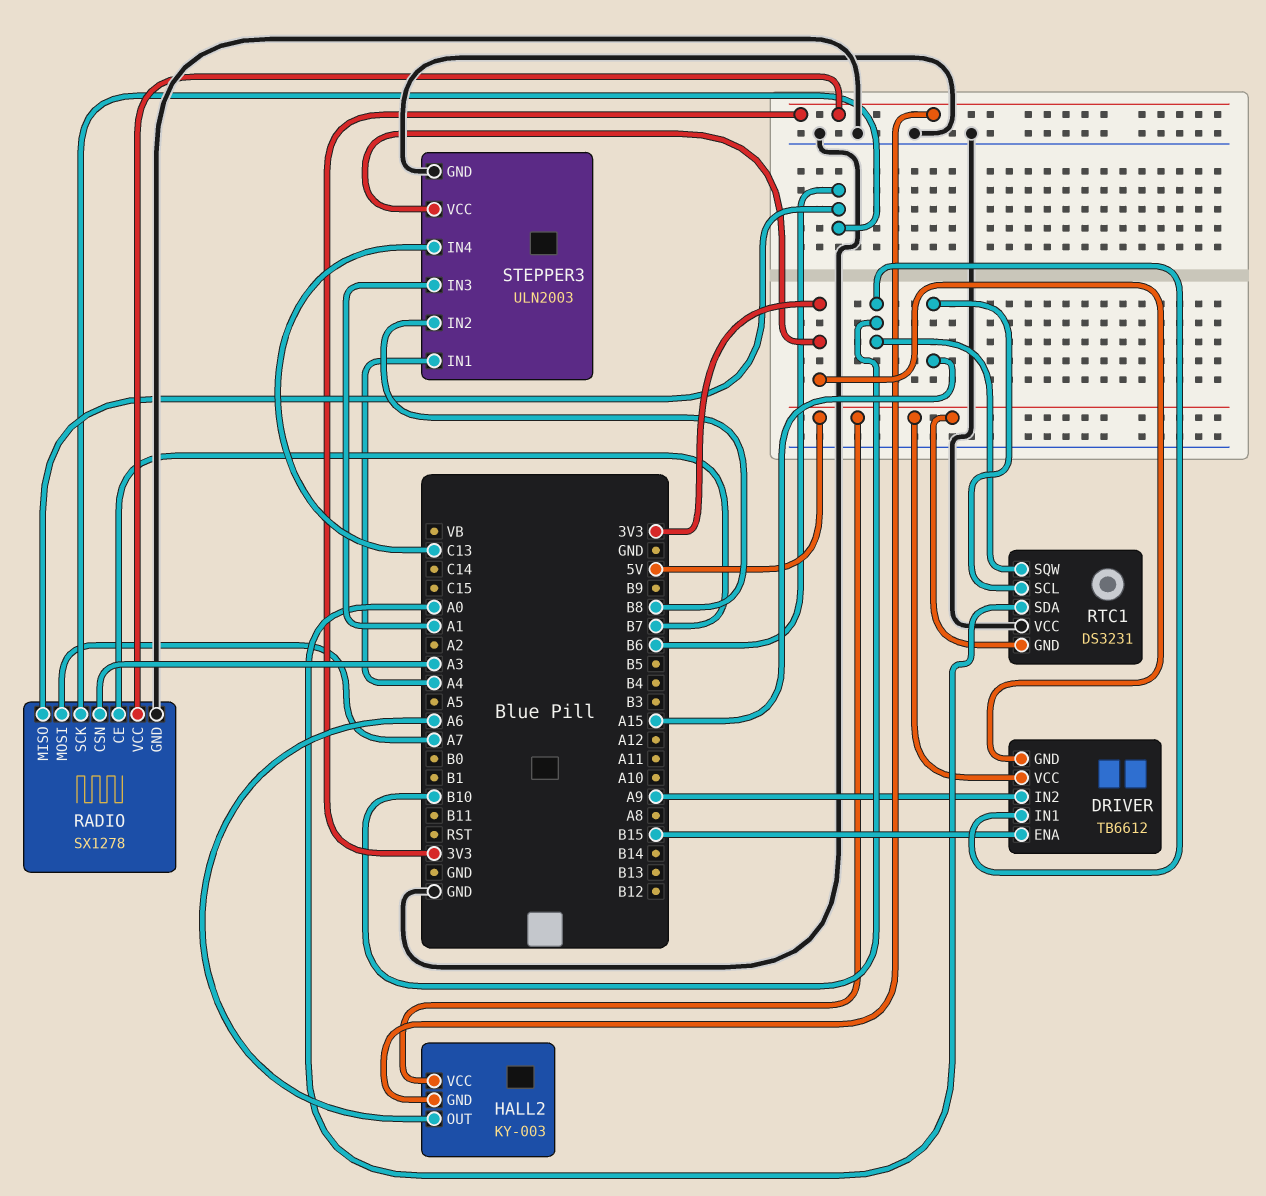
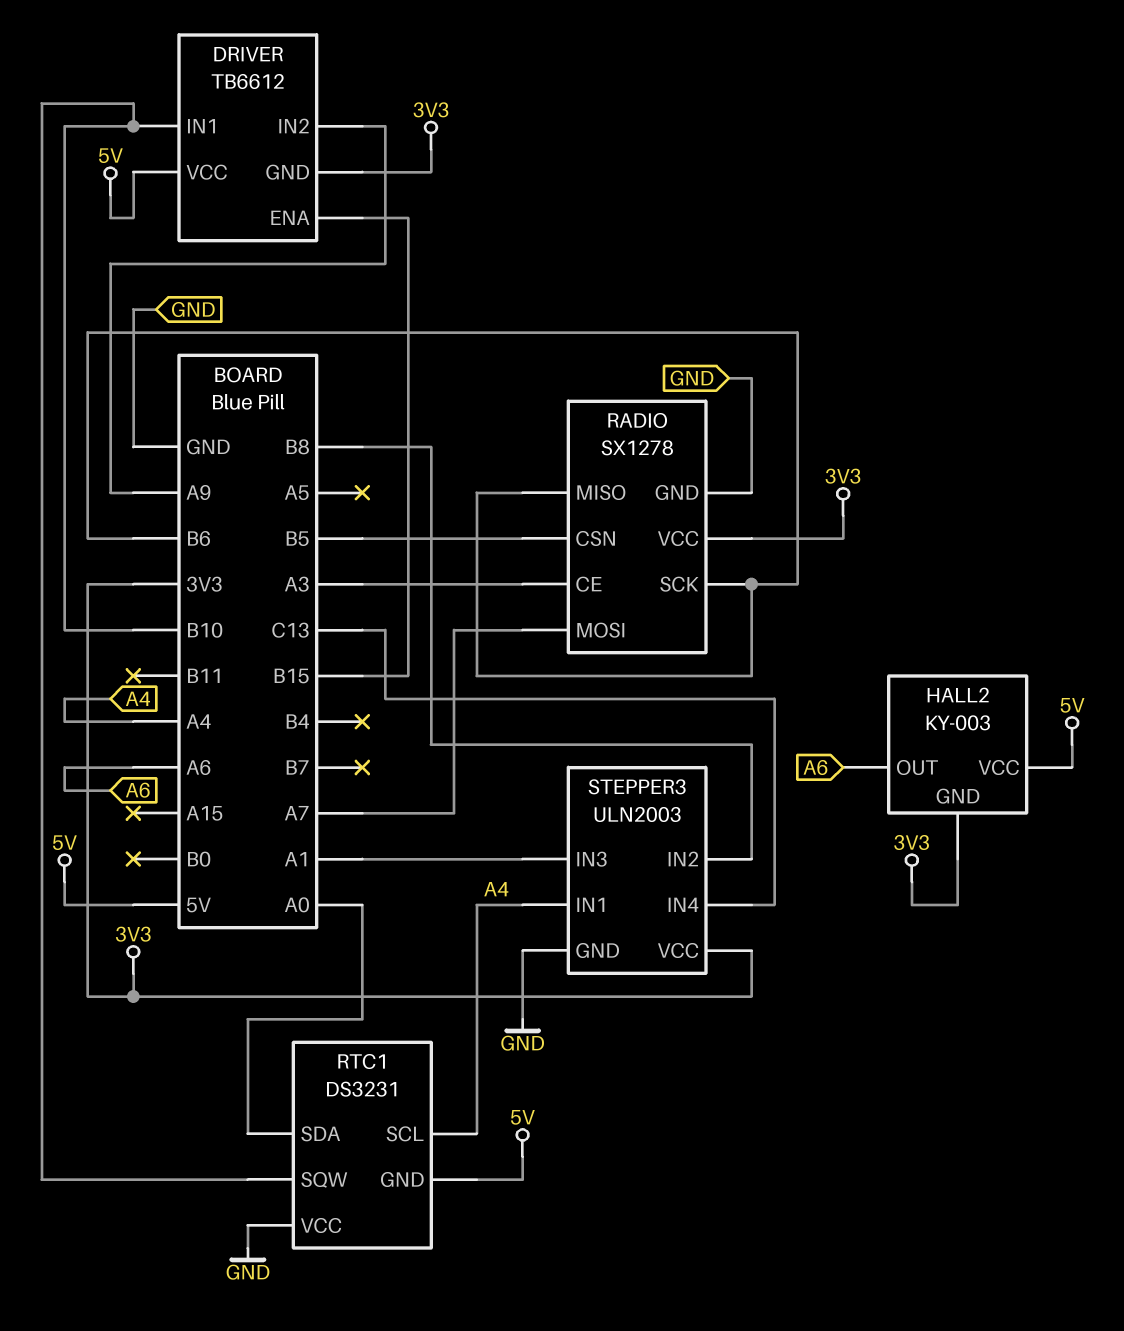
RADIO pin CE: B7 -> A3
RADIO pin CSN: A3 -> B5
RTC1 pin SCL: A15 -> A4

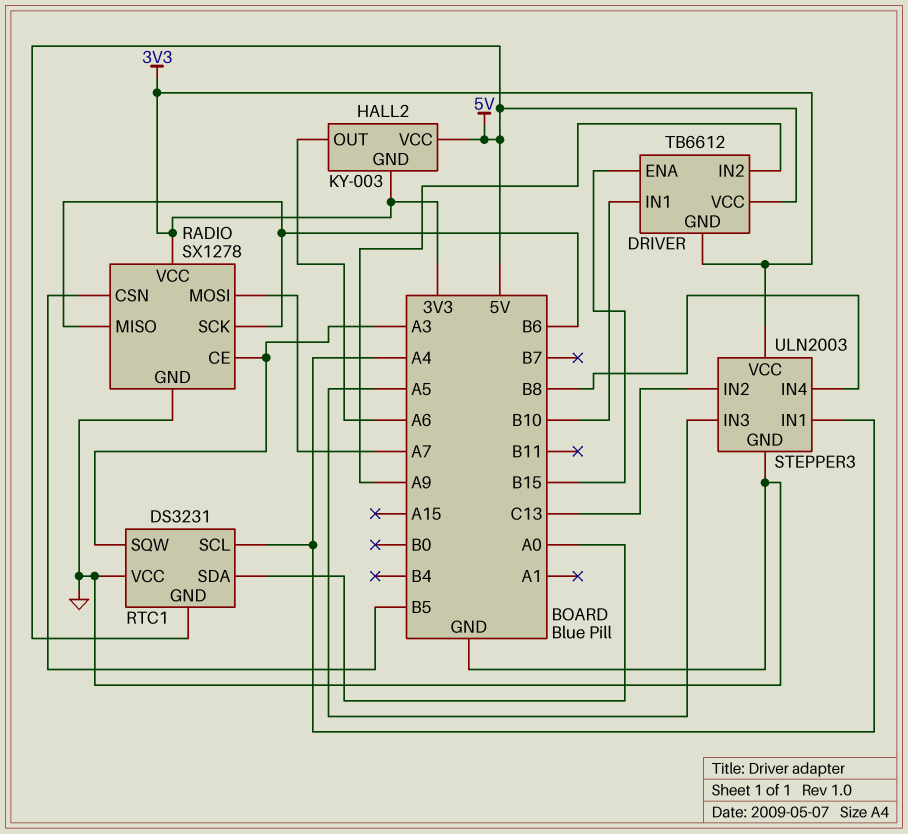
RTC1 pin SQW: B10 -> A3
STEPPER3 pin IN2: B8 -> C13
STEPPER3 pin IN3: A1 -> A5
STEPPER3 pin IN4: C13 -> B8

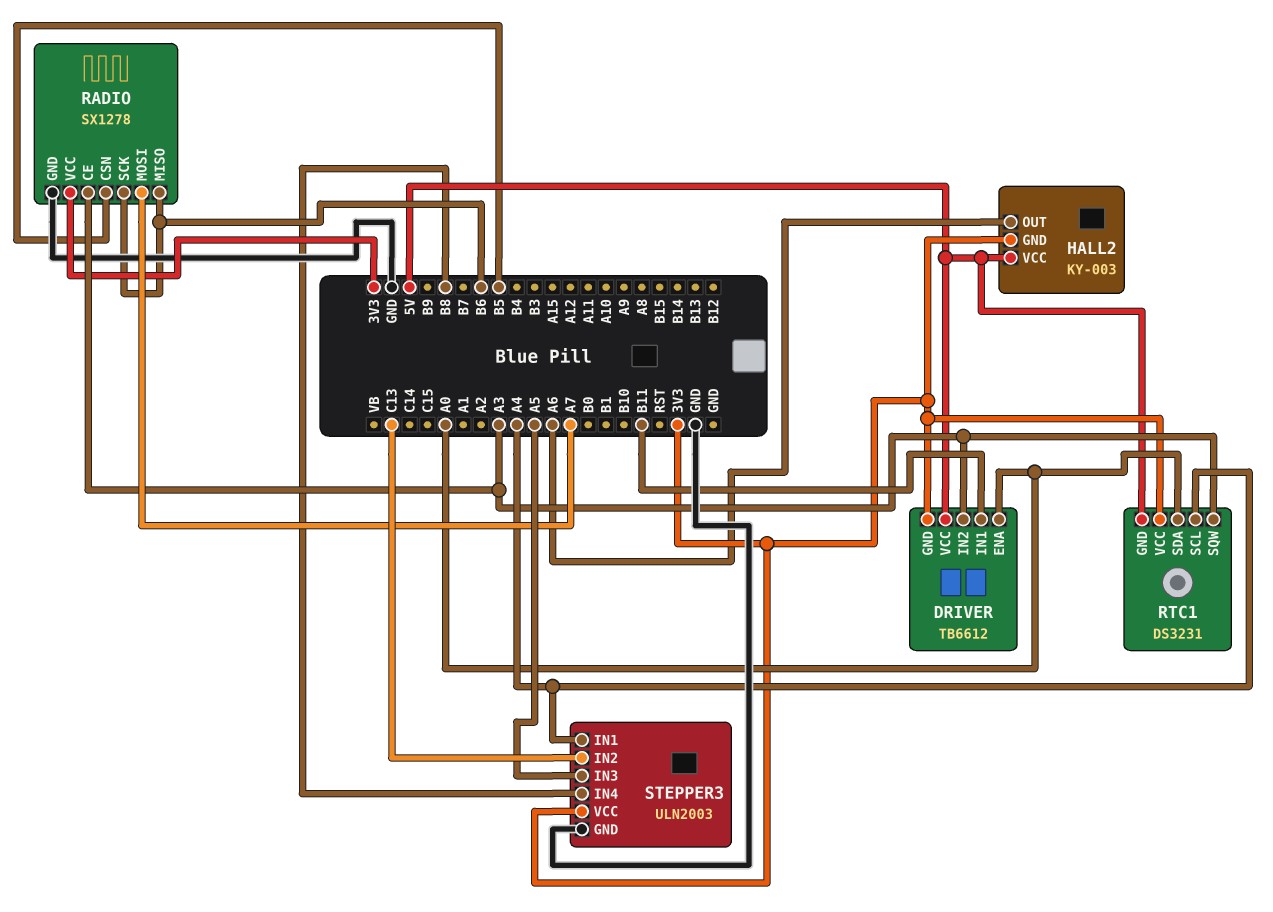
DRIVER pin ENA: B15 -> A0
DRIVER pin IN1: B10 -> B11
DRIVER pin IN2: A9 -> A3
RTC1 pin VCC: GND -> 3V3

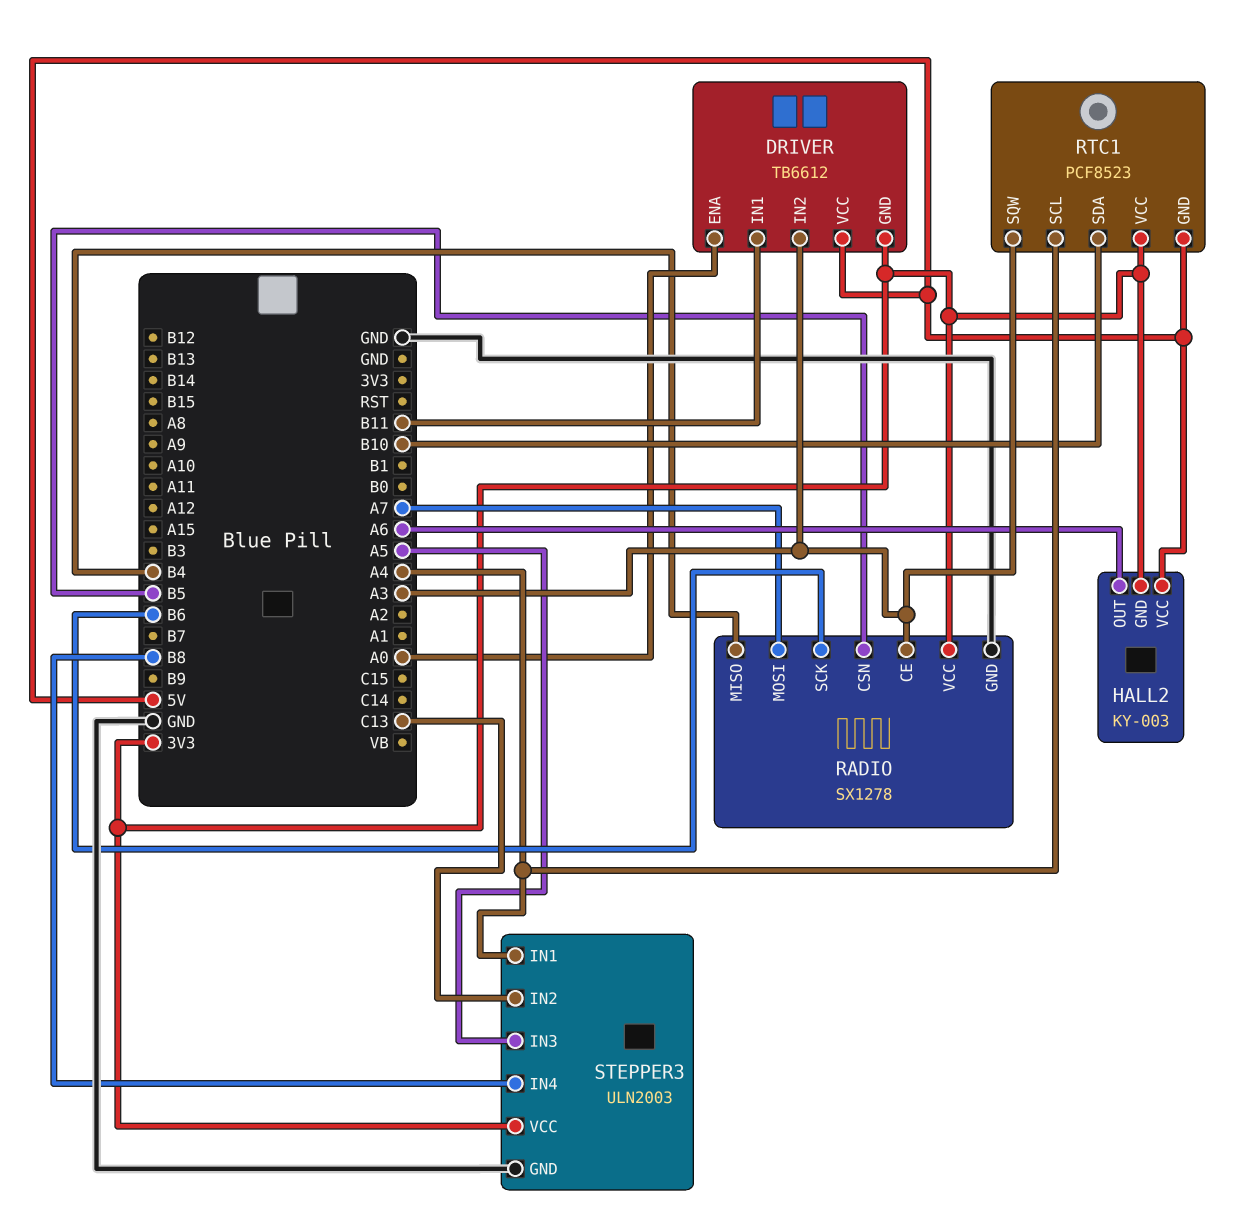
RADIO pin MISO: B6 -> B4
RTC1: DS3231 -> PCF8523
RTC1 pin SDA: A0 -> B10

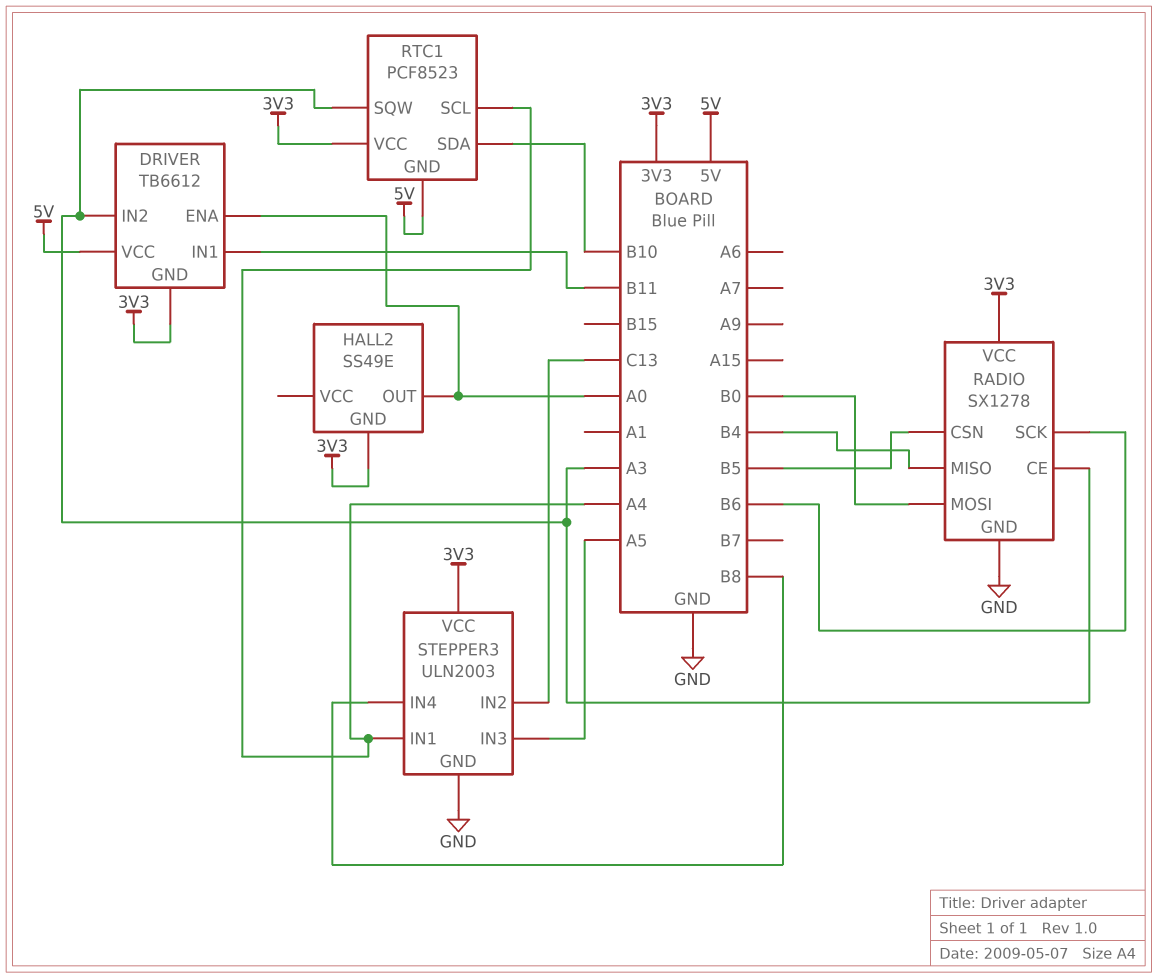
HALL2: KY-003 -> SS49E
HALL2 pin OUT: A6 -> A0
HALL2 pin VCC: 5V -> none
RADIO pin MOSI: A7 -> B0

